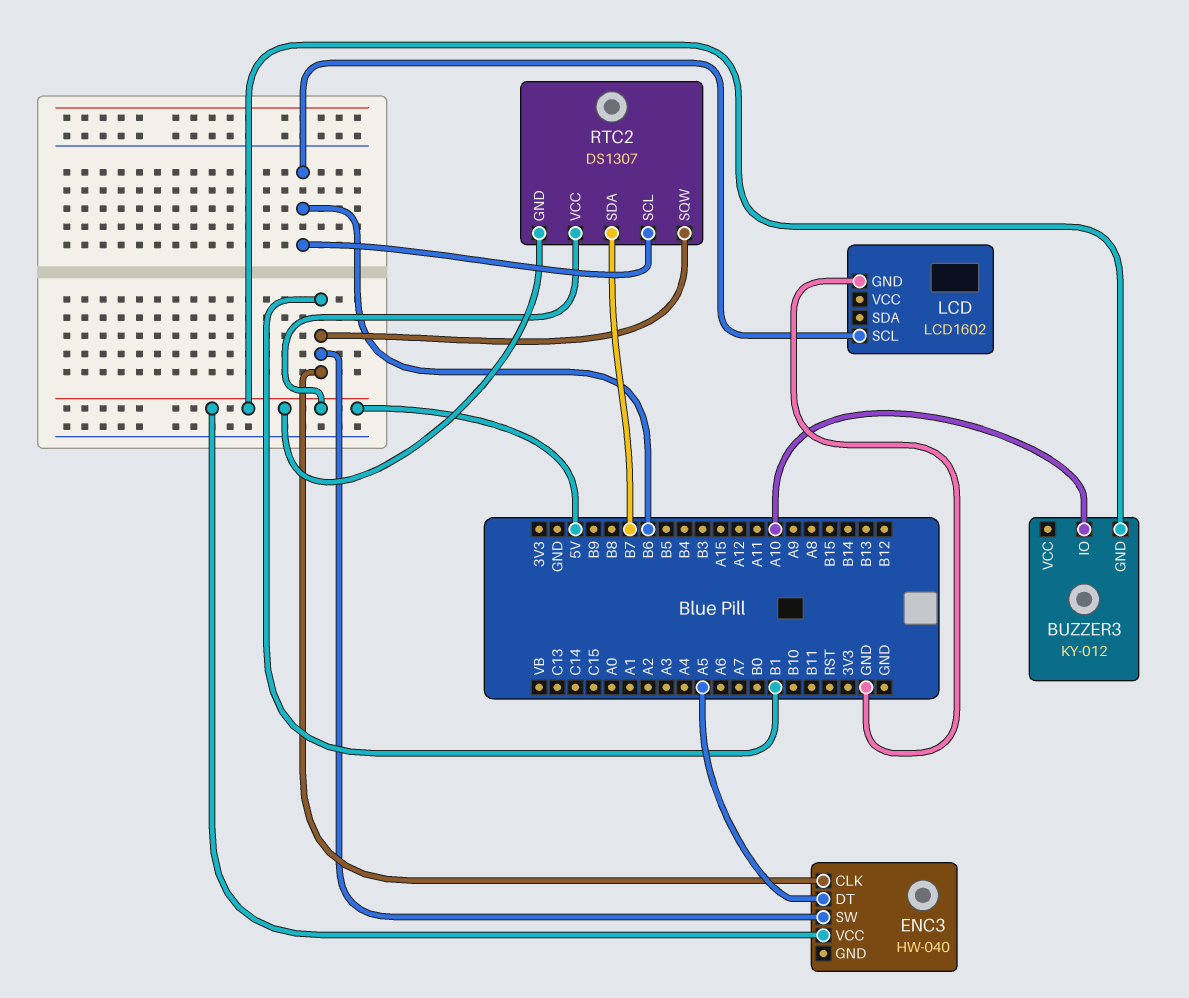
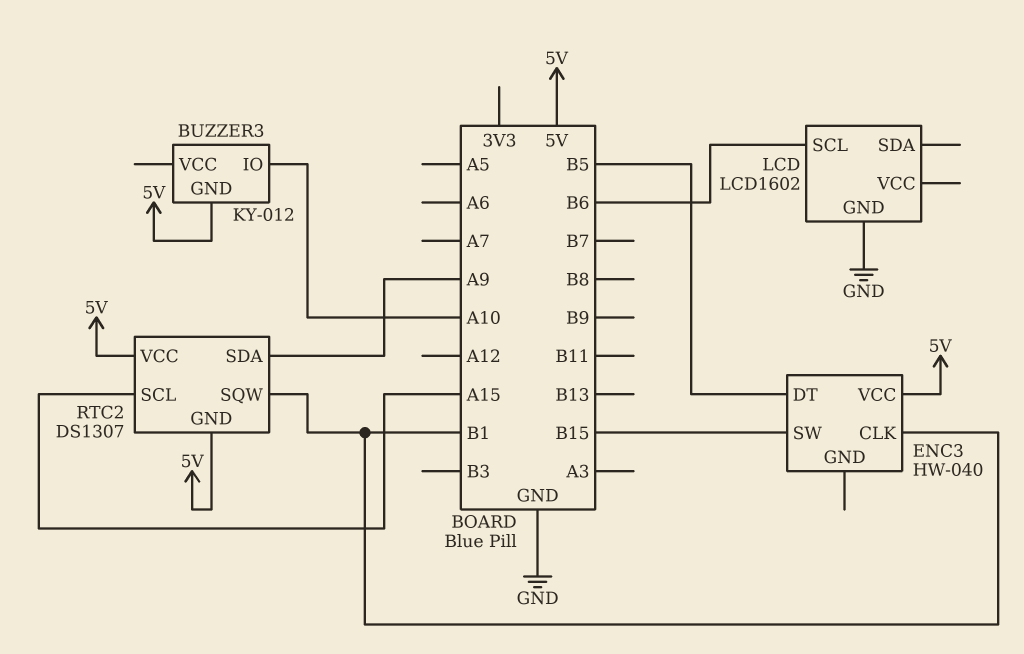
ENC3 pin DT: A5 -> B5
ENC3 pin SW: B1 -> B15
RTC2 pin SCL: B6 -> A15
RTC2 pin SDA: B7 -> A9

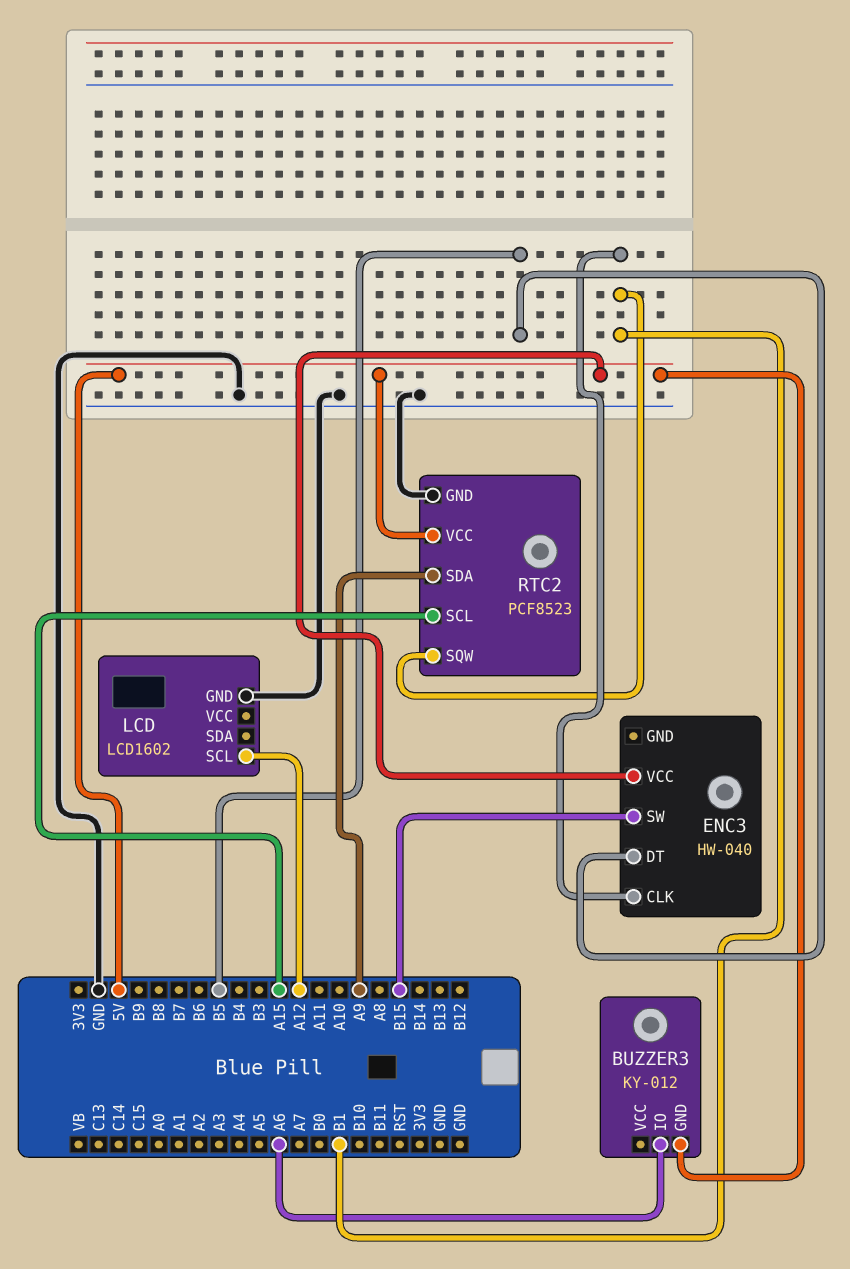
BUZZER3 pin IO: A10 -> A6
LCD pin SCL: B6 -> A12
RTC2: DS1307 -> PCF8523
RTC2 pin GND: 5V -> GND

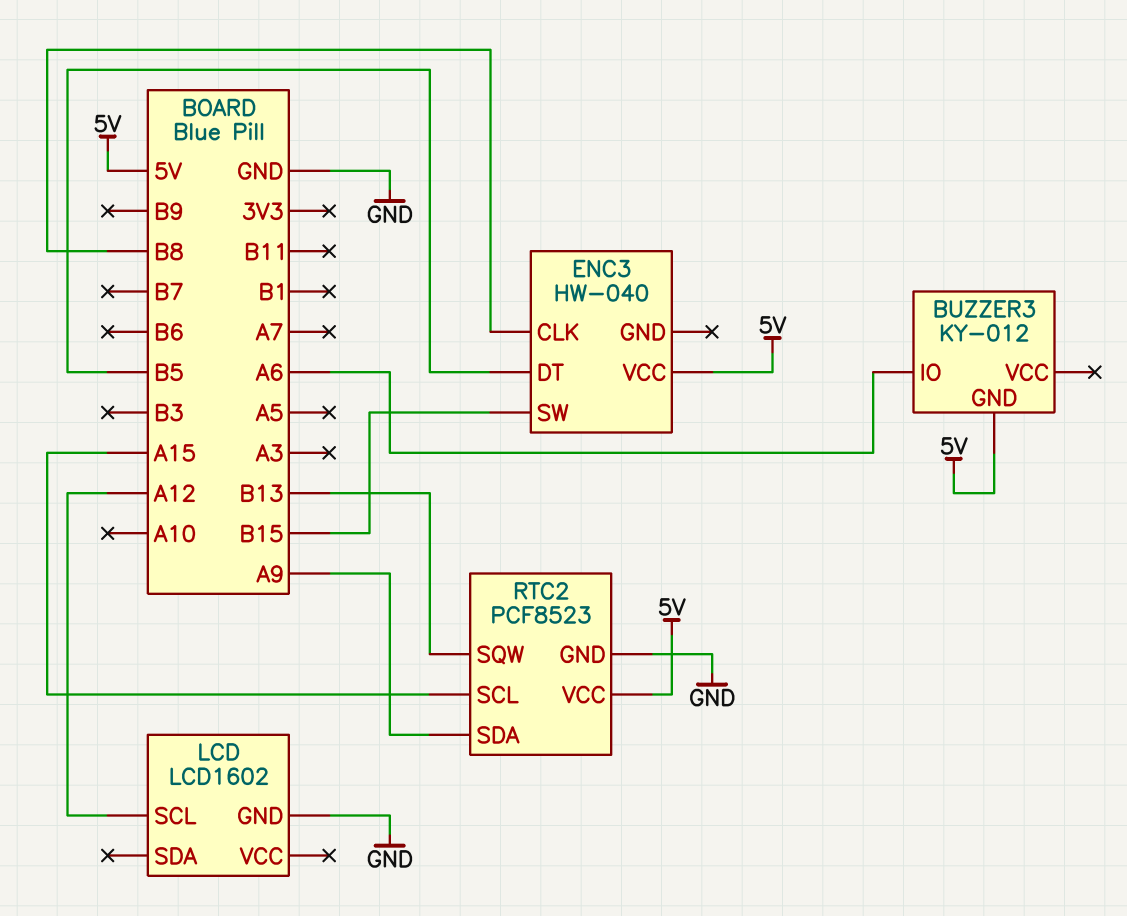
ENC3 pin CLK: B1 -> B8
RTC2 pin SQW: B1 -> B13

